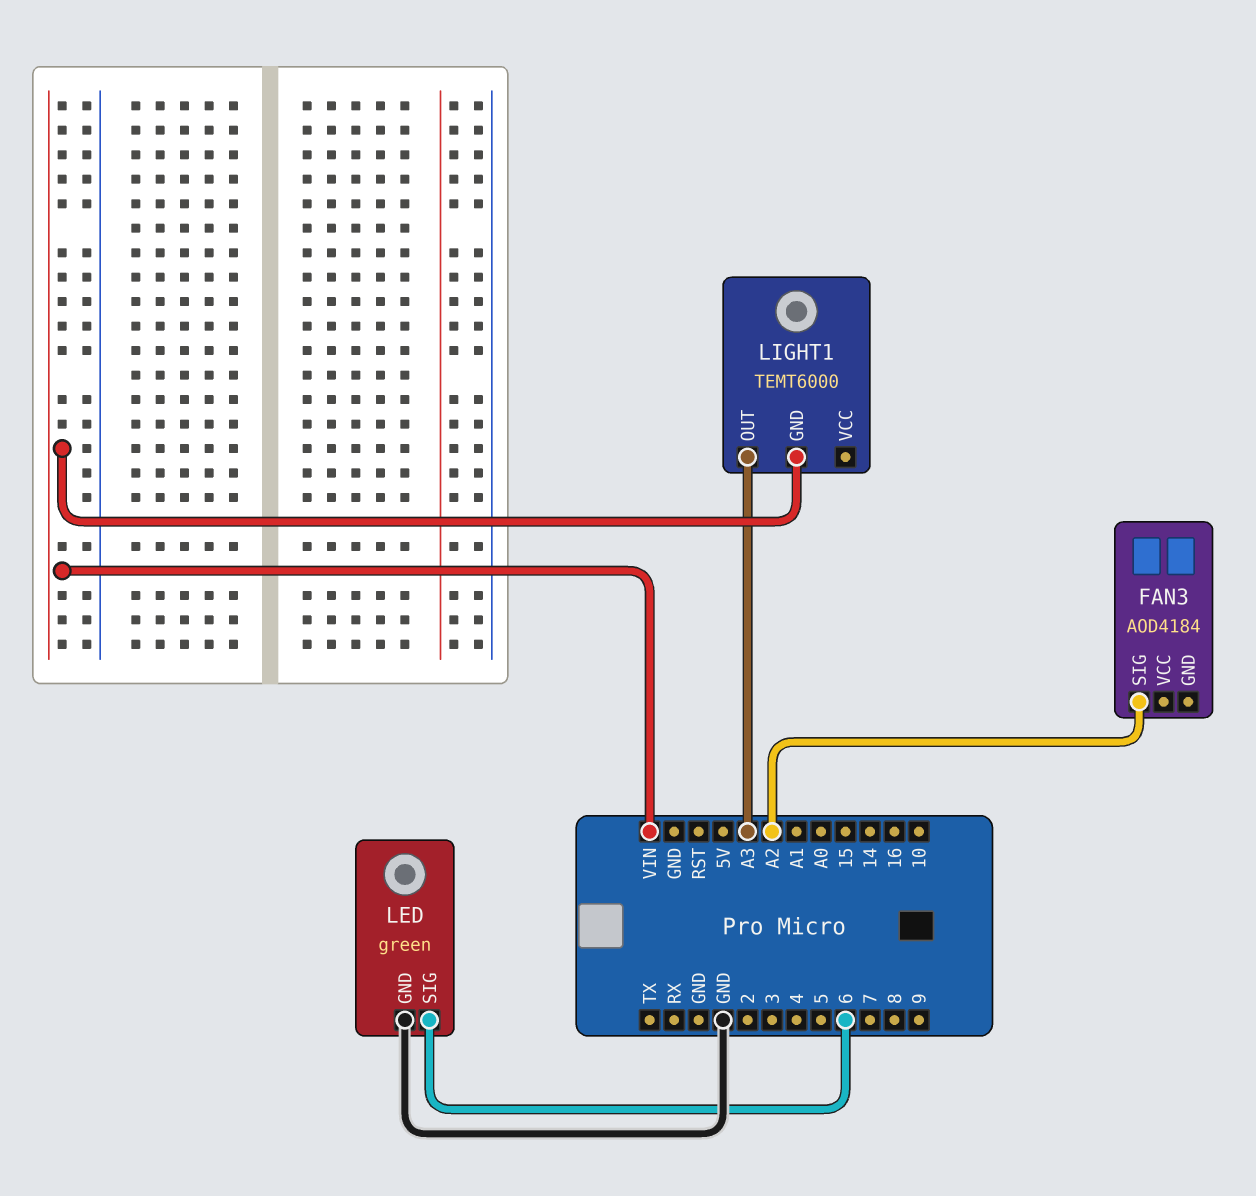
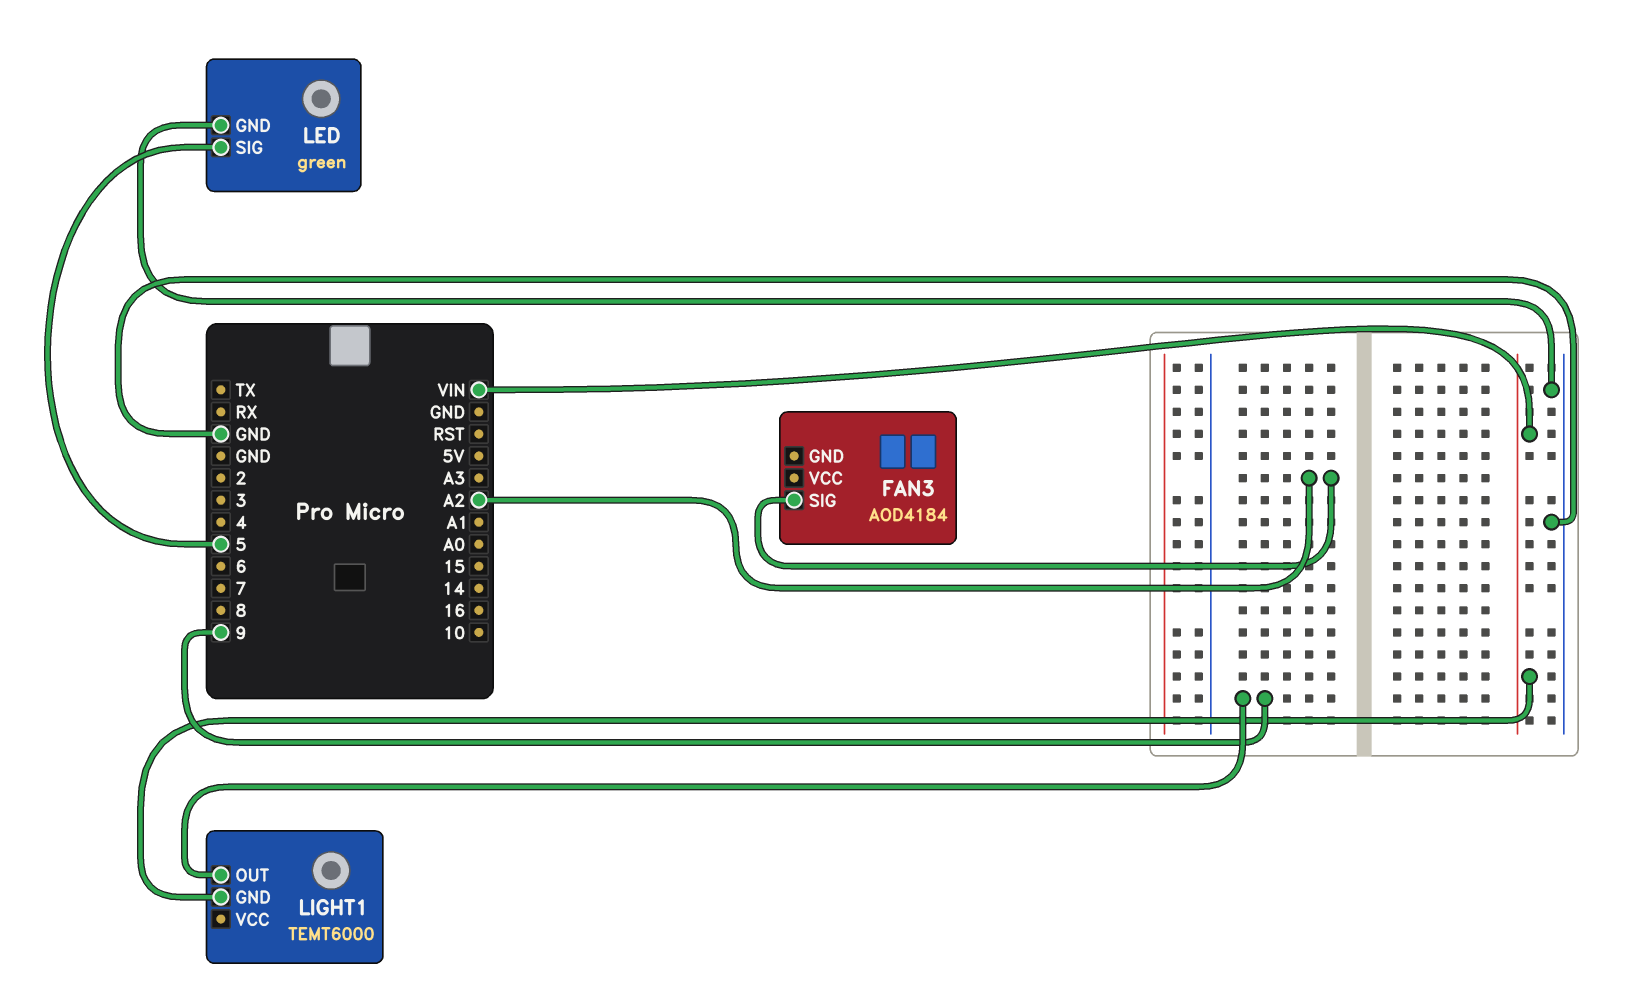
LED pin SIG: 6 -> 5
LIGHT1 pin OUT: A3 -> 9

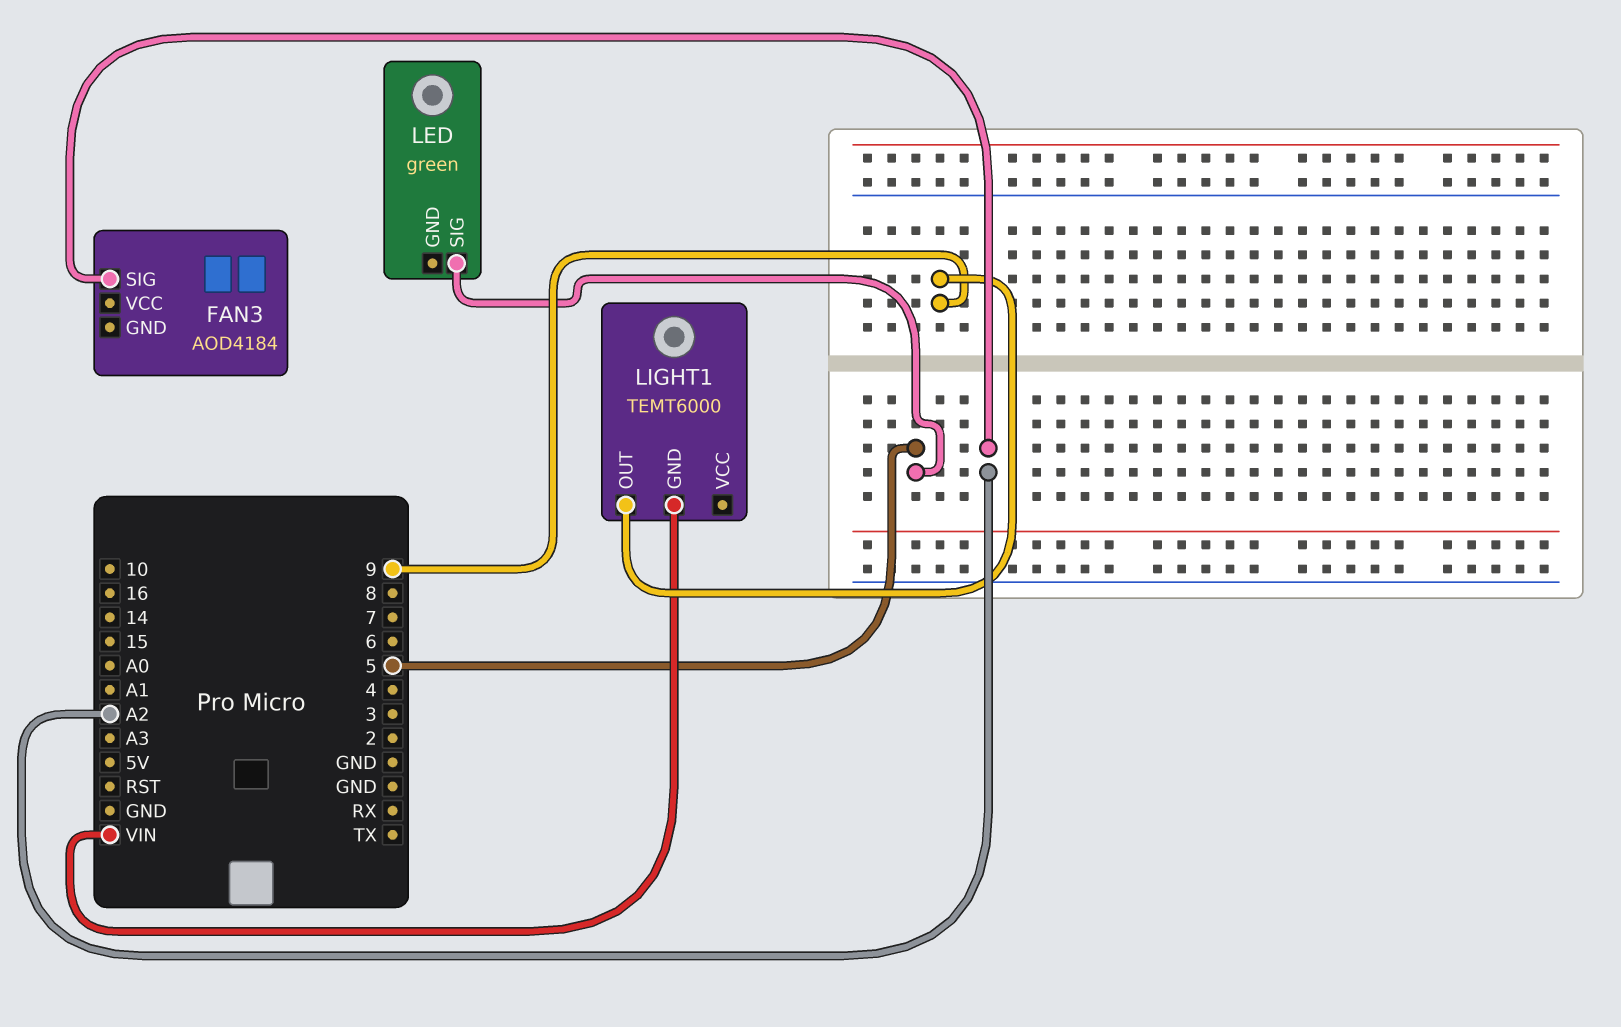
LED pin GND: GND -> none

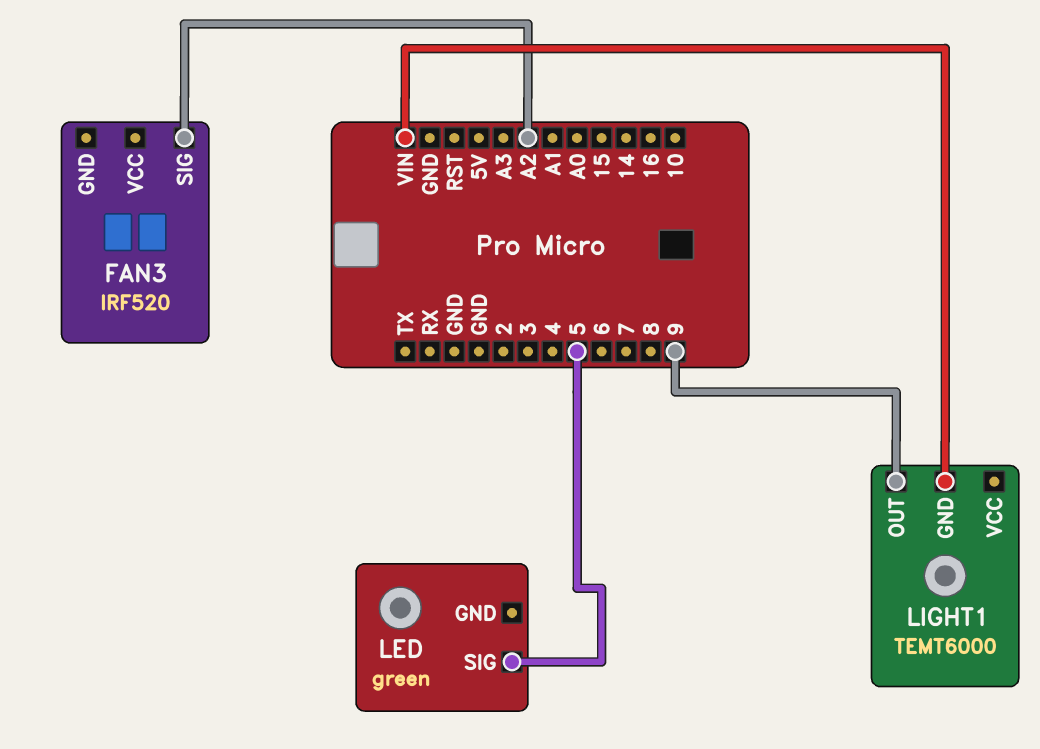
FAN3: AOD4184 -> IRF520

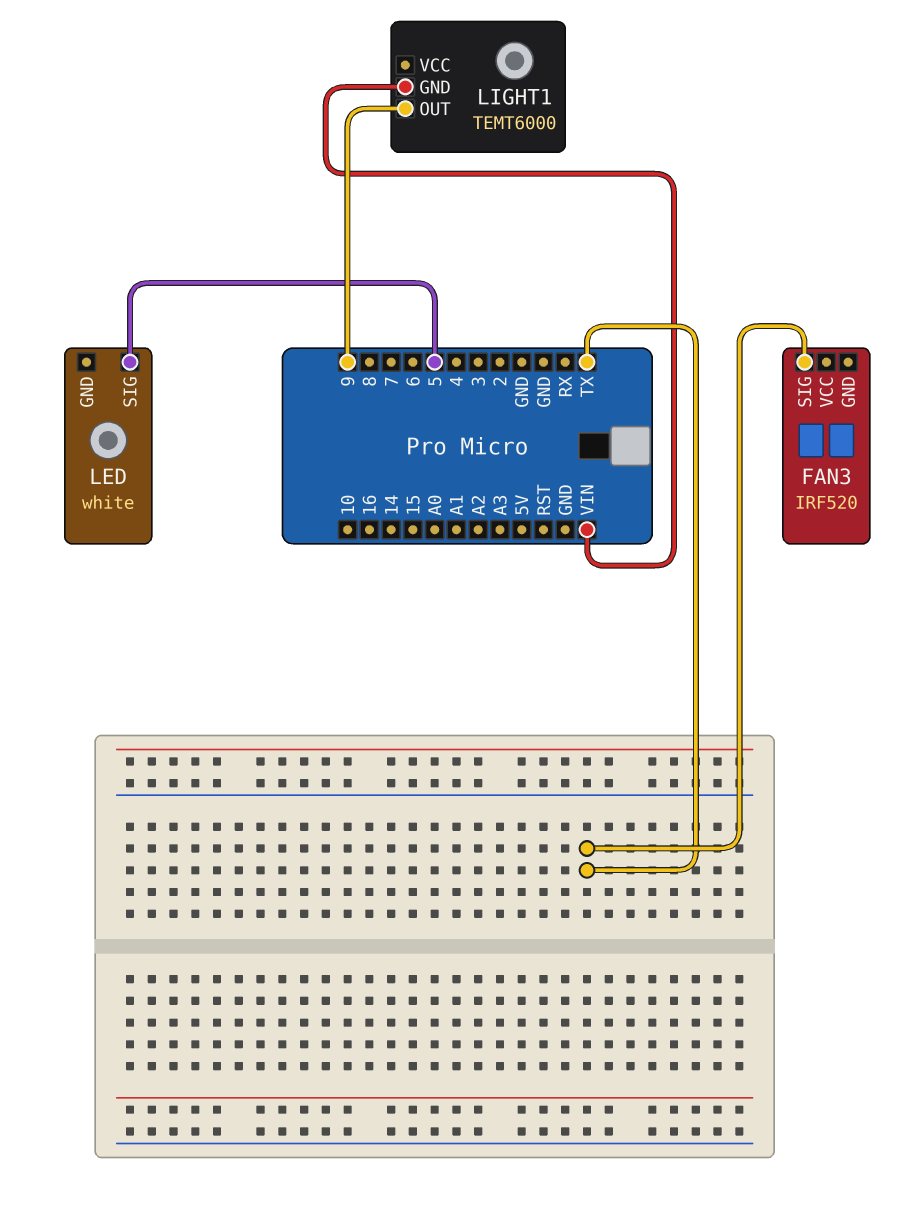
FAN3 pin SIG: A2 -> TX
LED: green -> white

